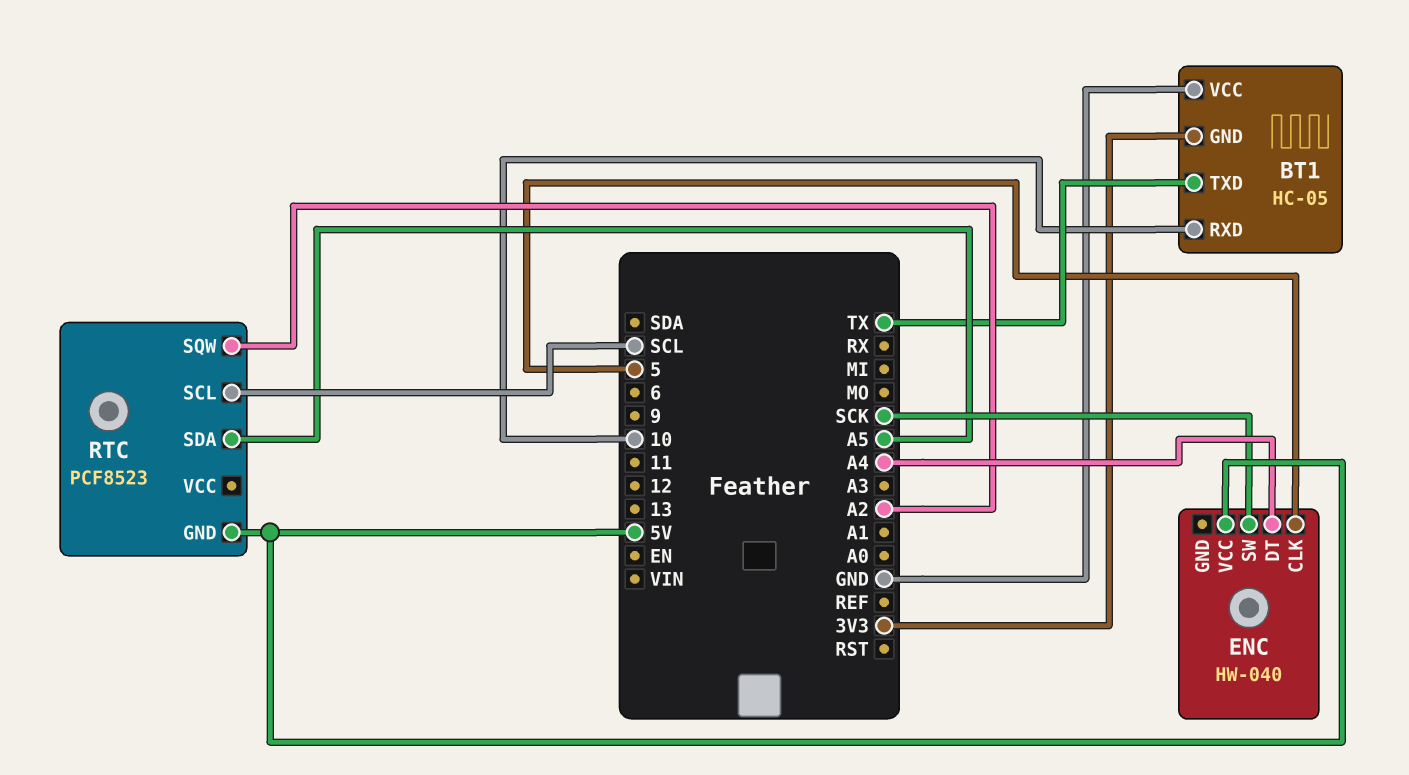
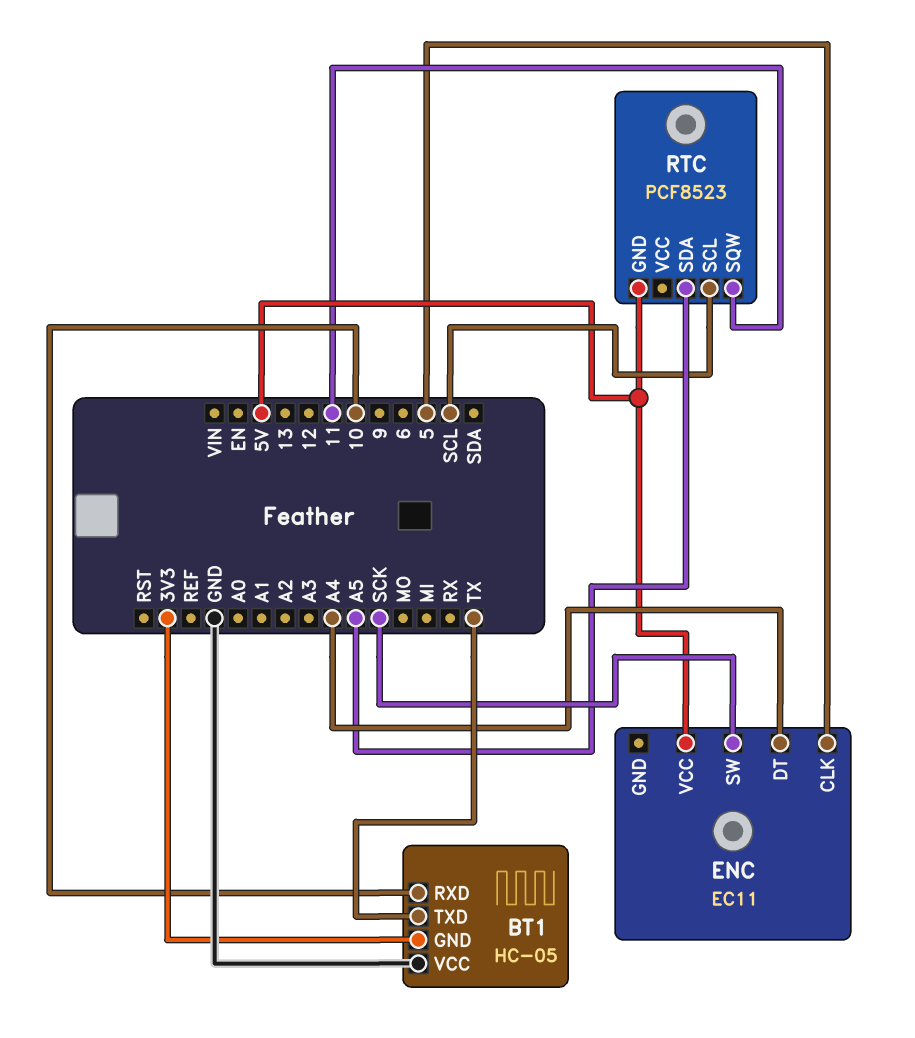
ENC: HW-040 -> EC11
RTC pin SQW: A2 -> 11

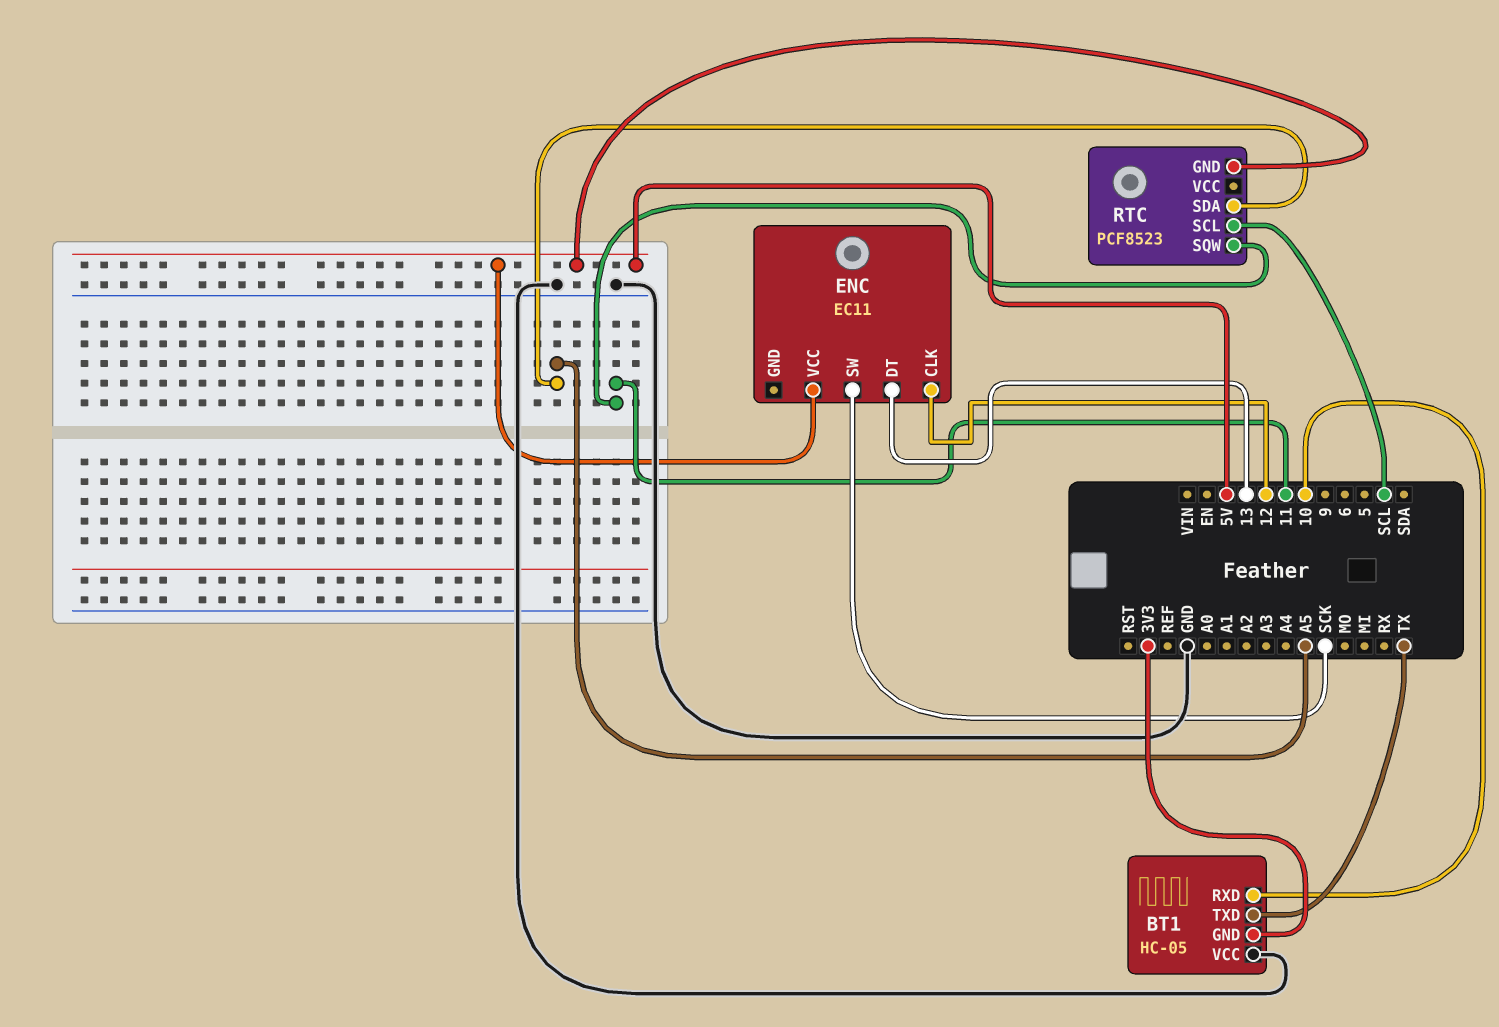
ENC pin CLK: 5 -> 12
ENC pin DT: A4 -> 13

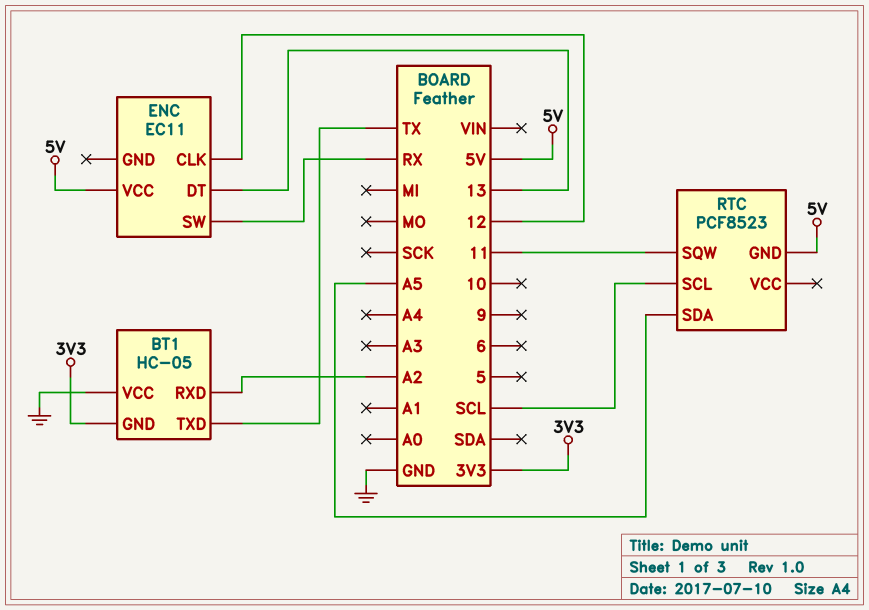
BT1 pin RXD: 10 -> A2
ENC pin SW: SCK -> RX

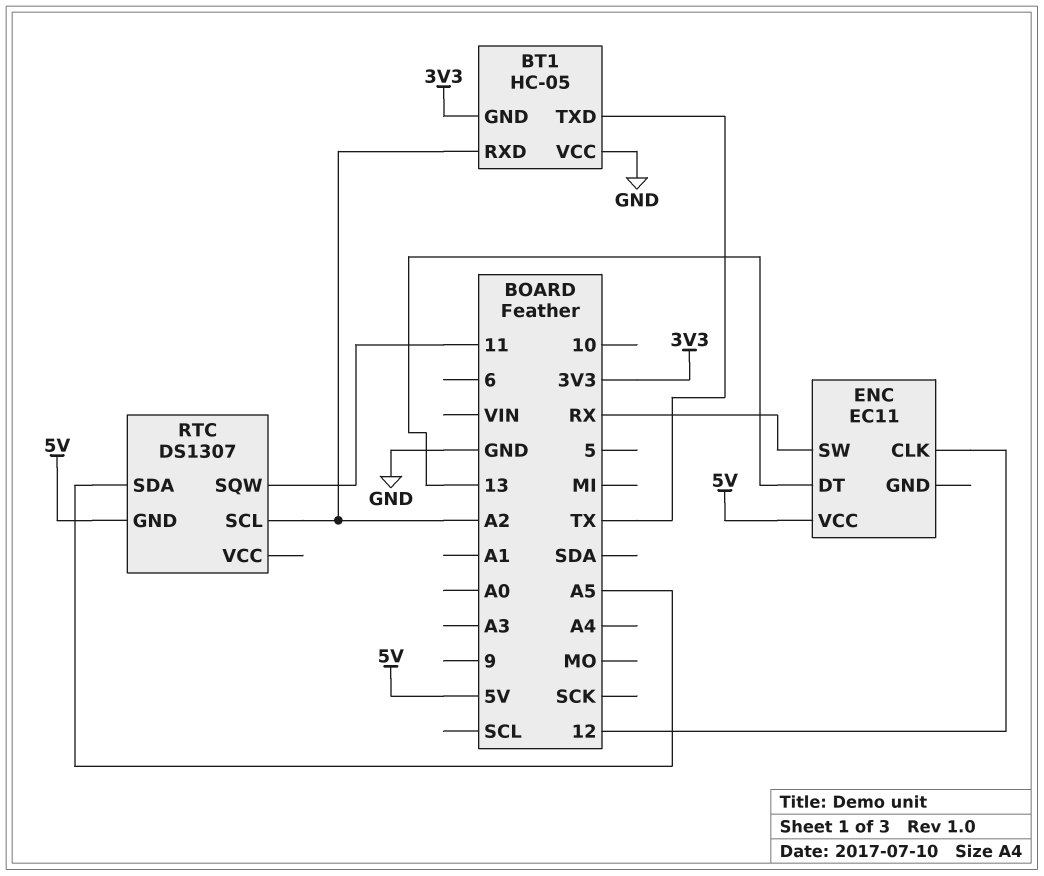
RTC: PCF8523 -> DS1307
RTC pin SCL: SCL -> A2

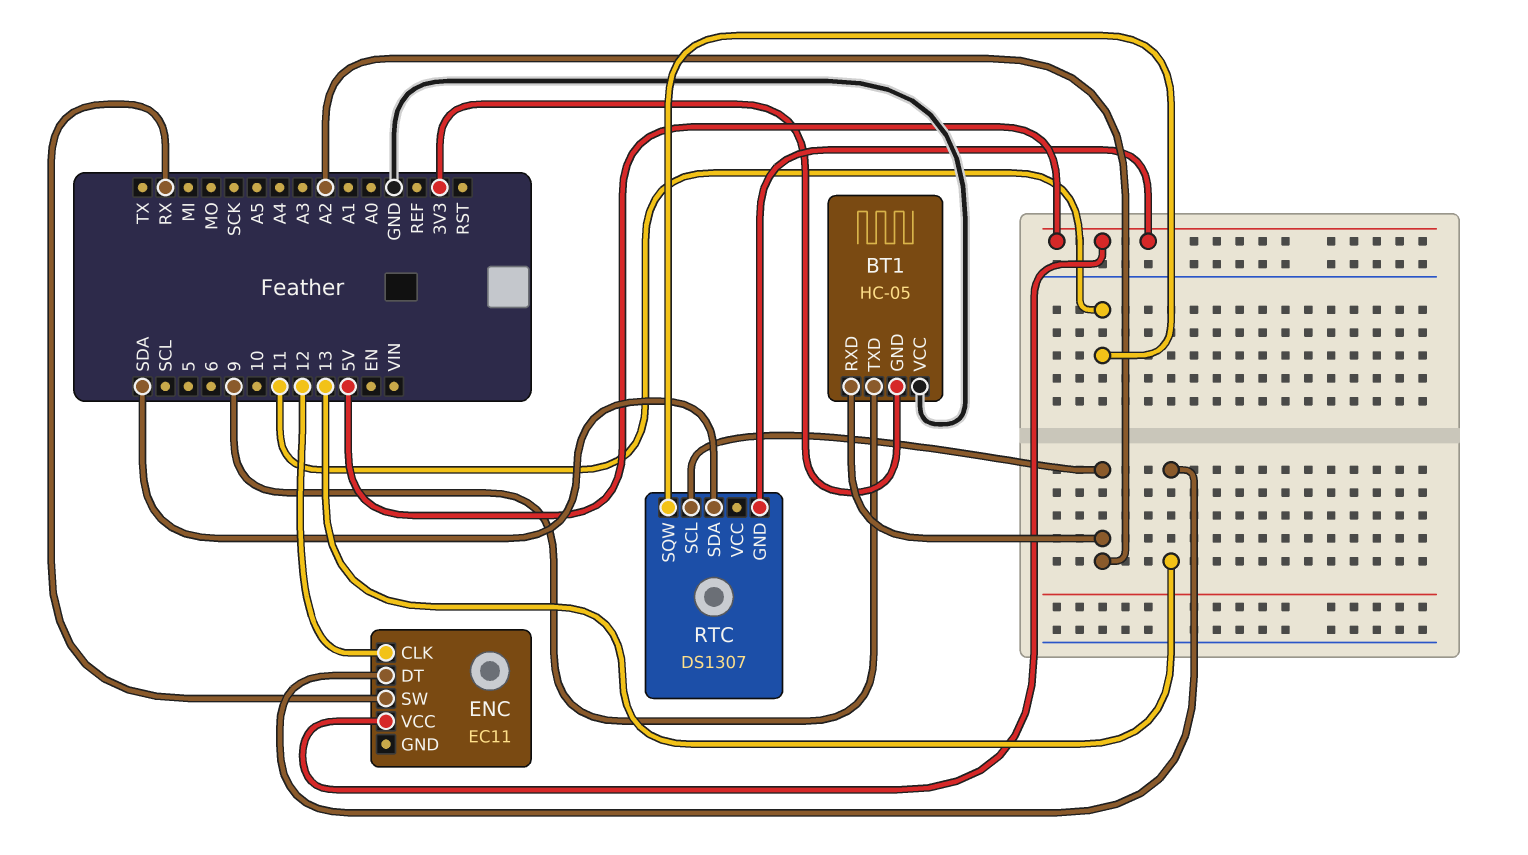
BT1 pin TXD: TX -> 9
RTC pin SDA: A5 -> SDA

